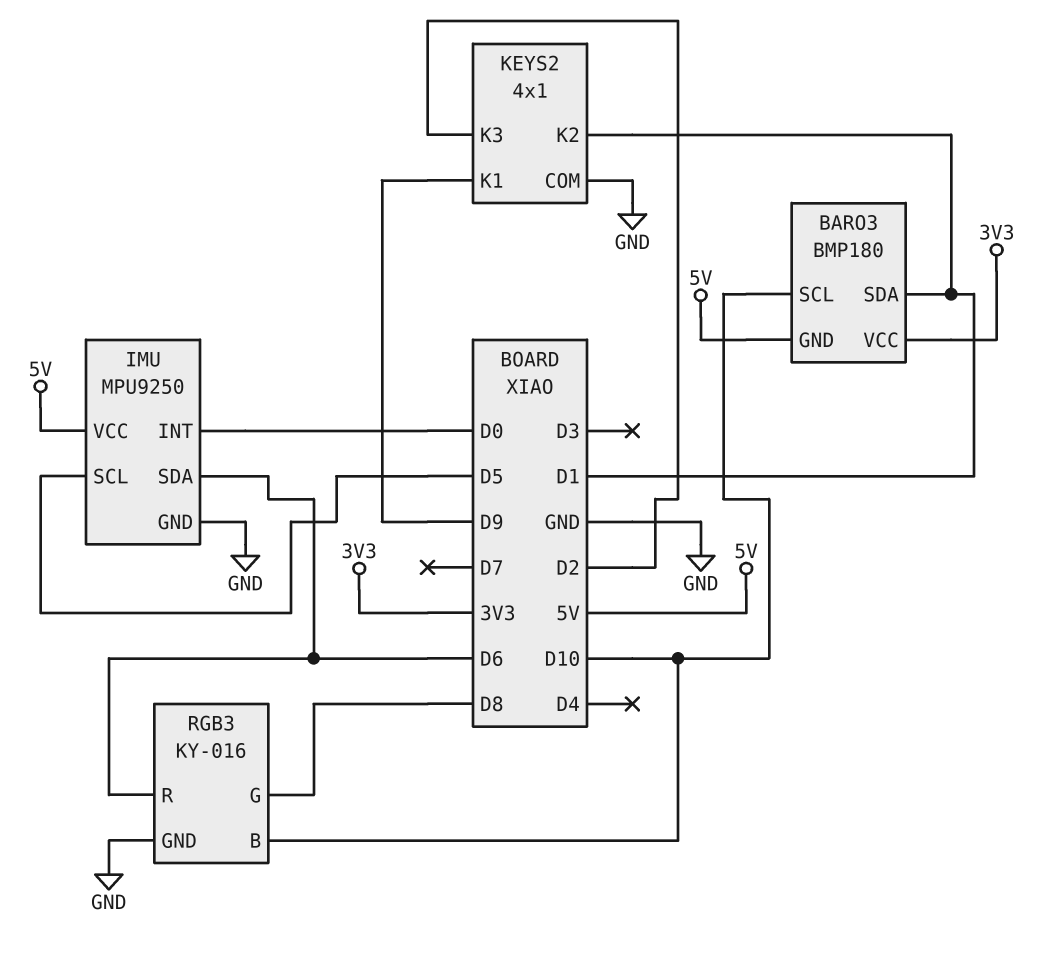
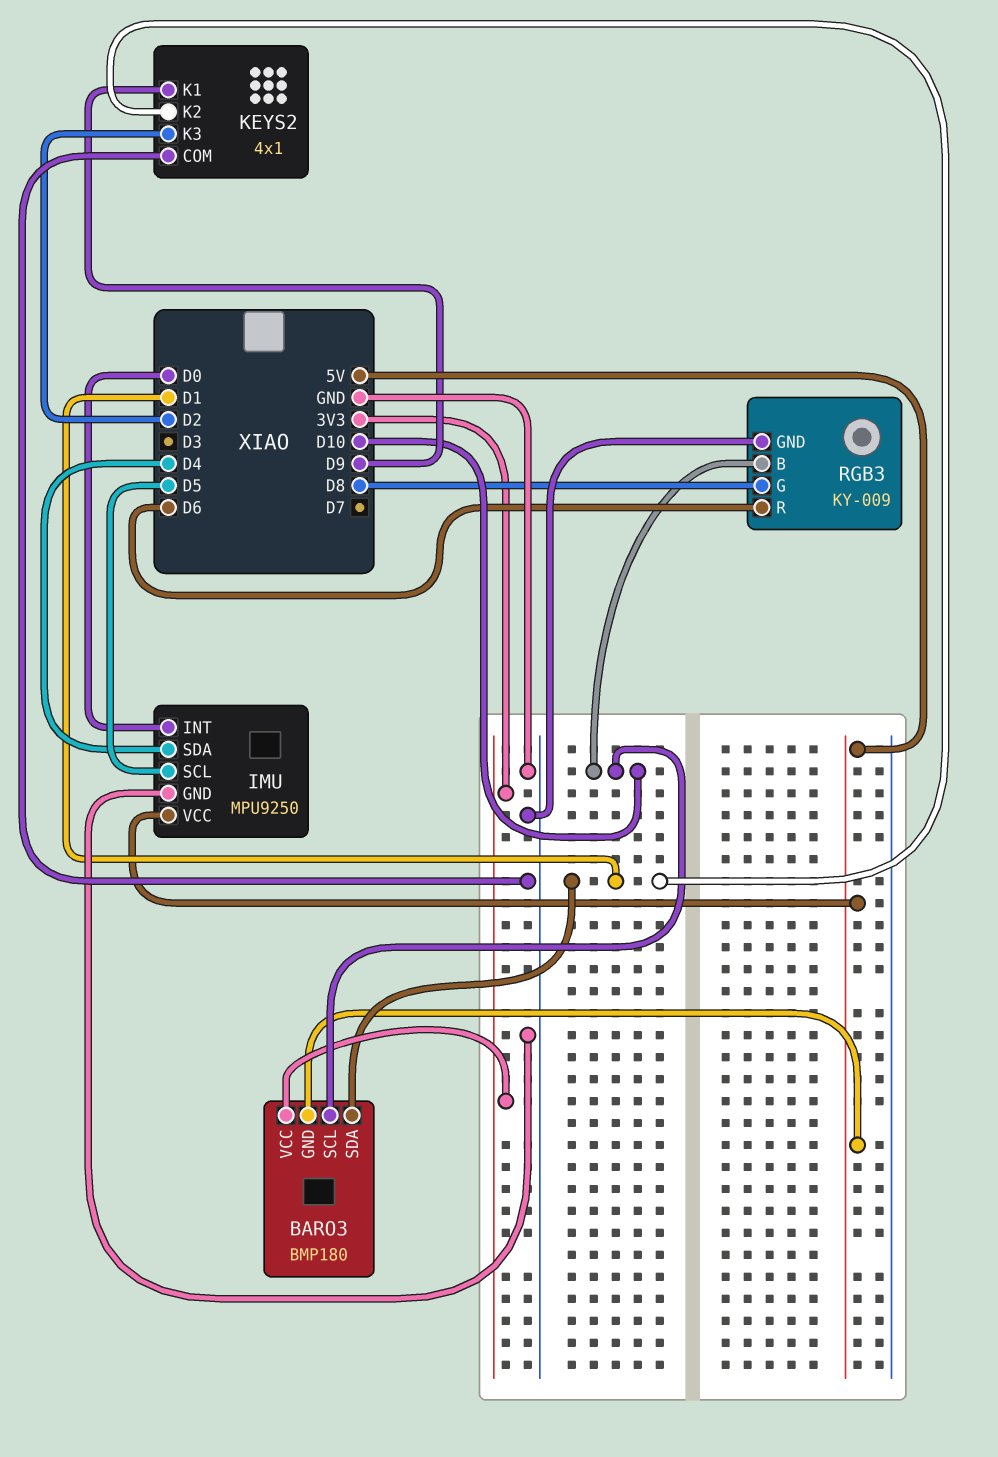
IMU pin SDA: D6 -> D4
RGB3: KY-016 -> KY-009

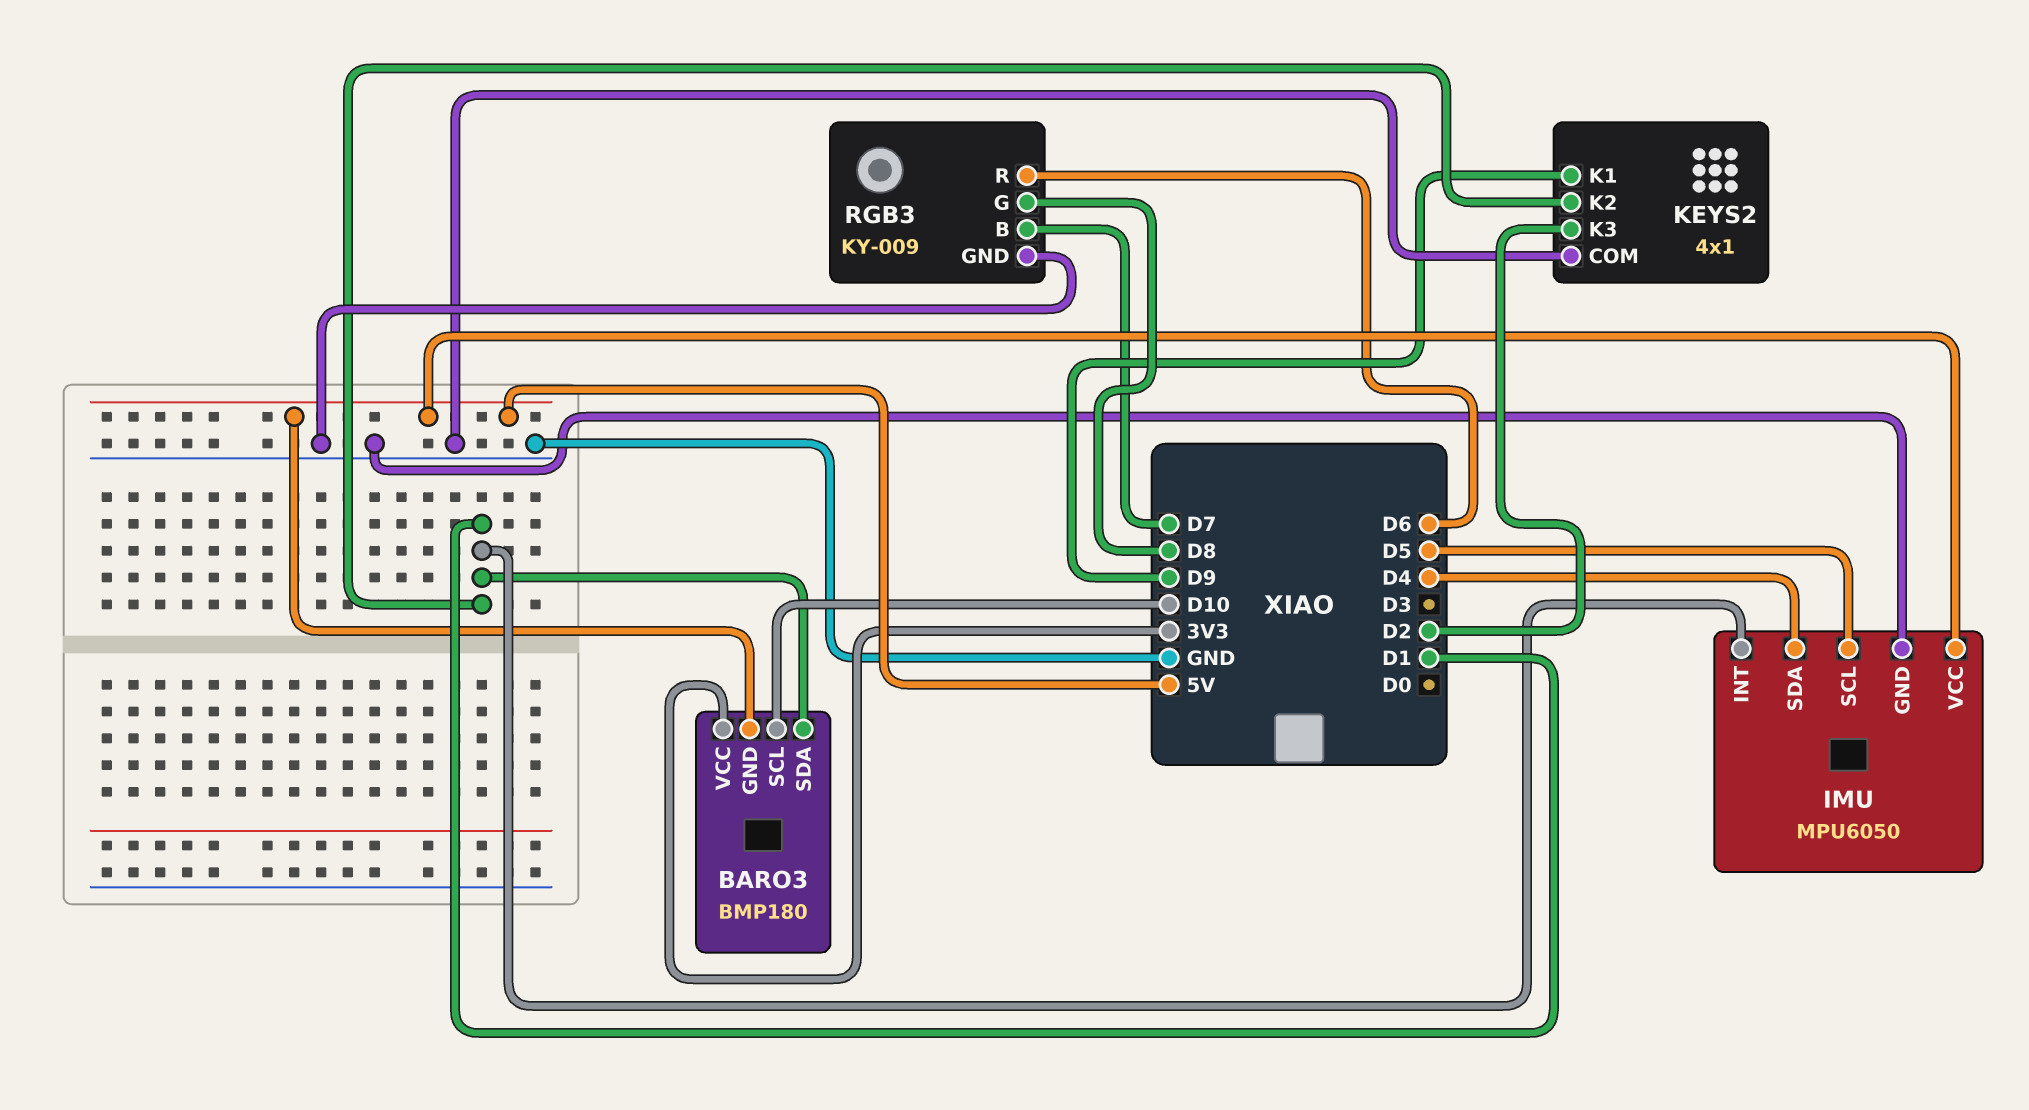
IMU: MPU9250 -> MPU6050
IMU pin INT: D0 -> D1
RGB3 pin B: D10 -> D7

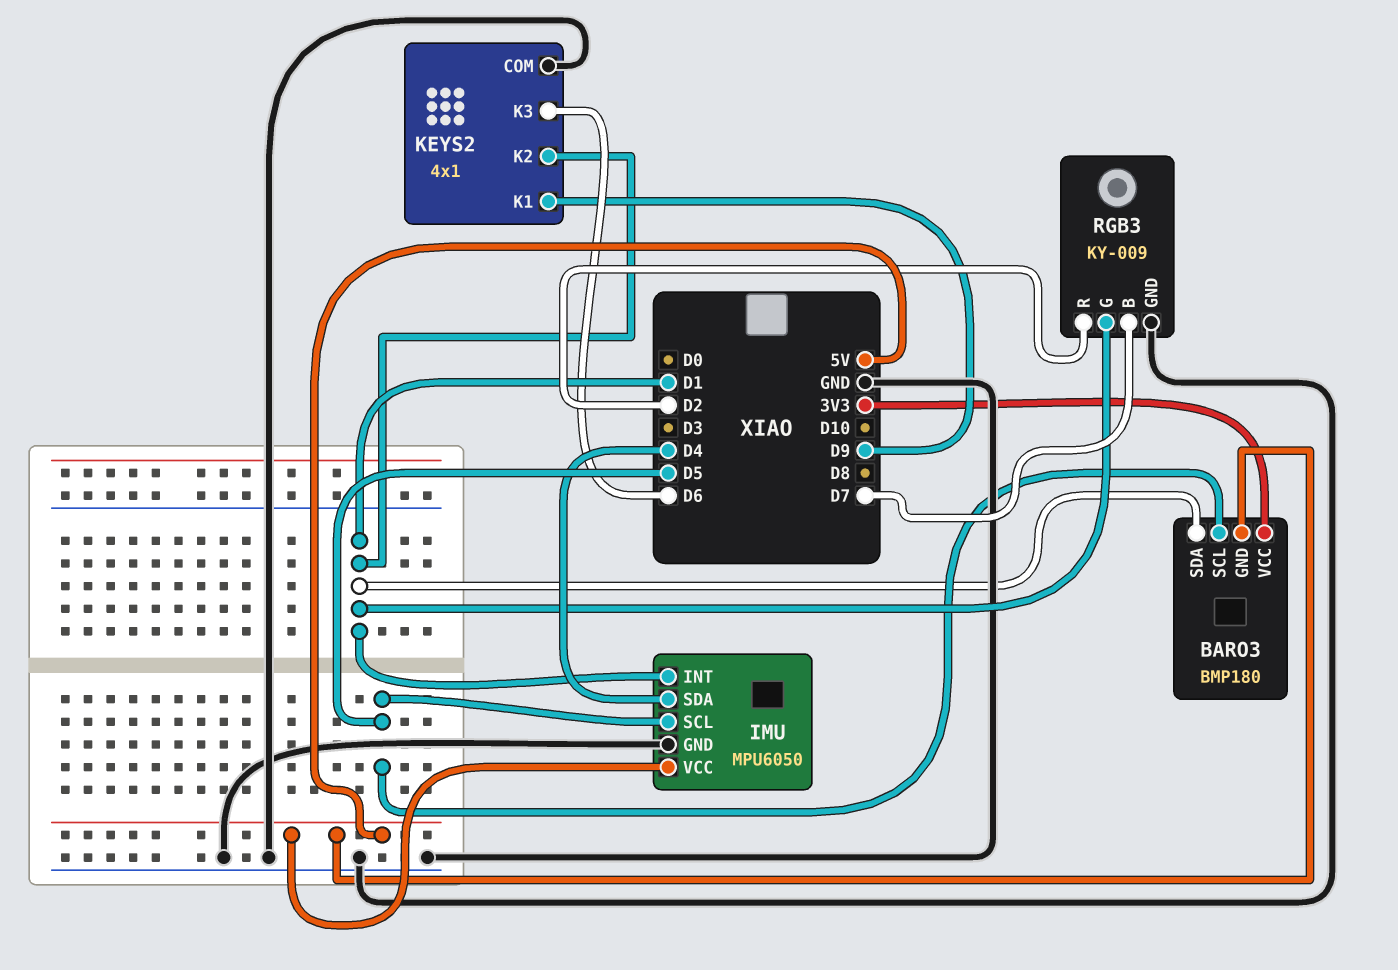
BARO3 pin SCL: D10 -> D5
KEYS2 pin K3: D2 -> D6
RGB3 pin G: D8 -> D1
RGB3 pin R: D6 -> D2

